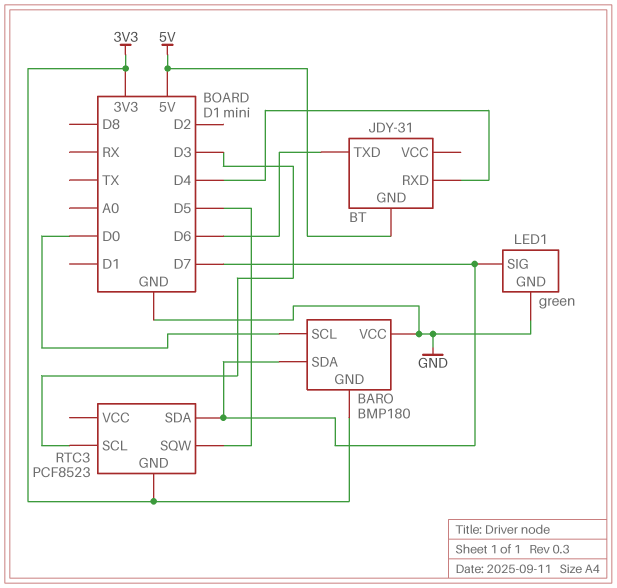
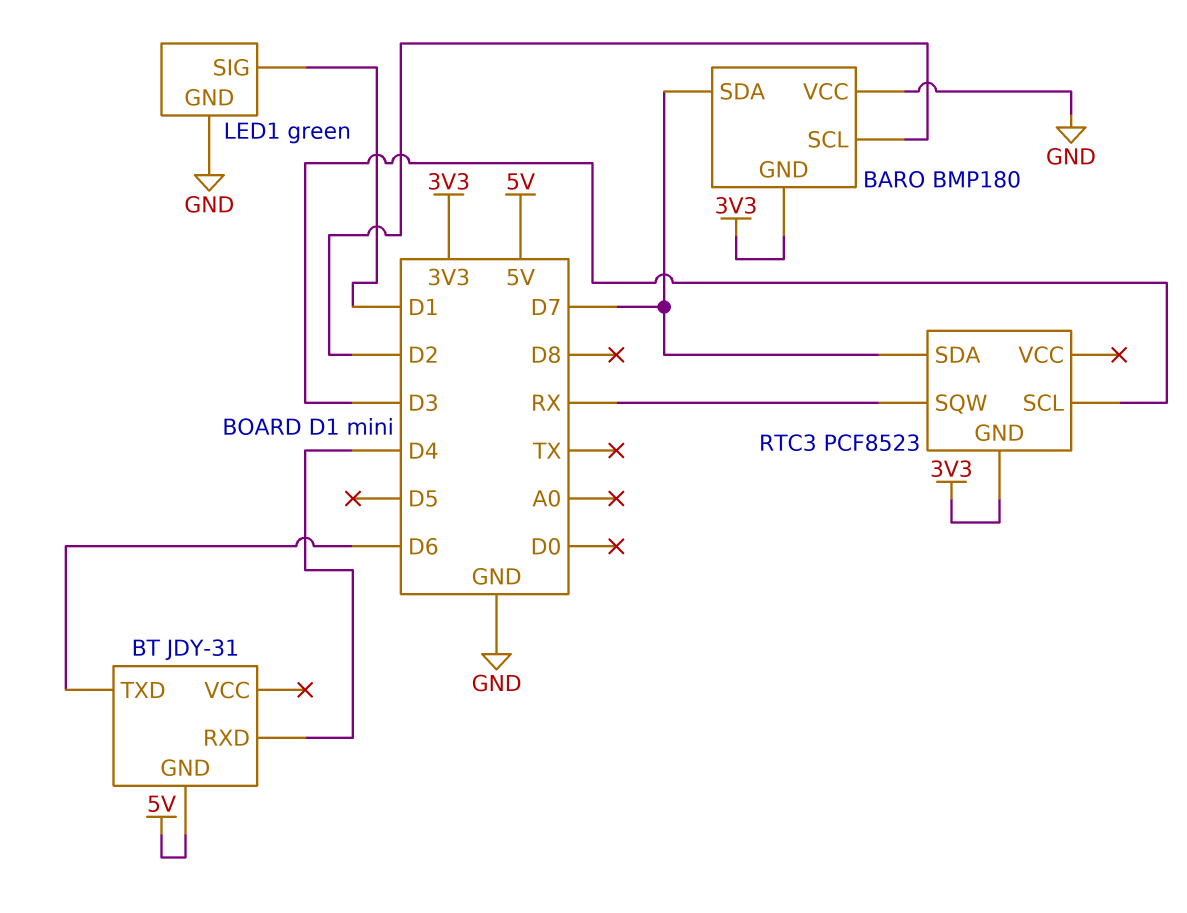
BARO pin SCL: D0 -> D2
LED1 pin SIG: D7 -> D1
RTC3 pin SQW: D5 -> RX

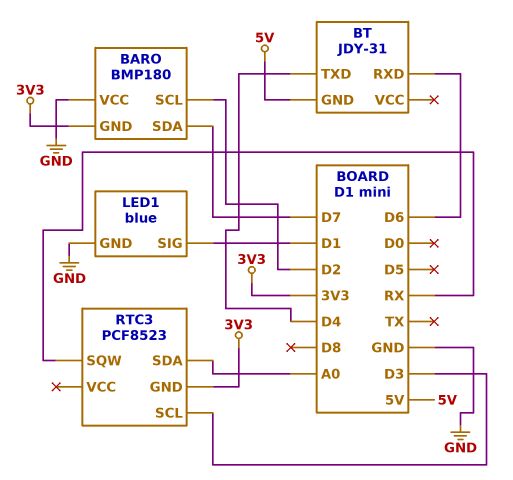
BT pin RXD: D4 -> D6
BT pin TXD: D6 -> D4
LED1: green -> blue
RTC3 pin SDA: D7 -> A0

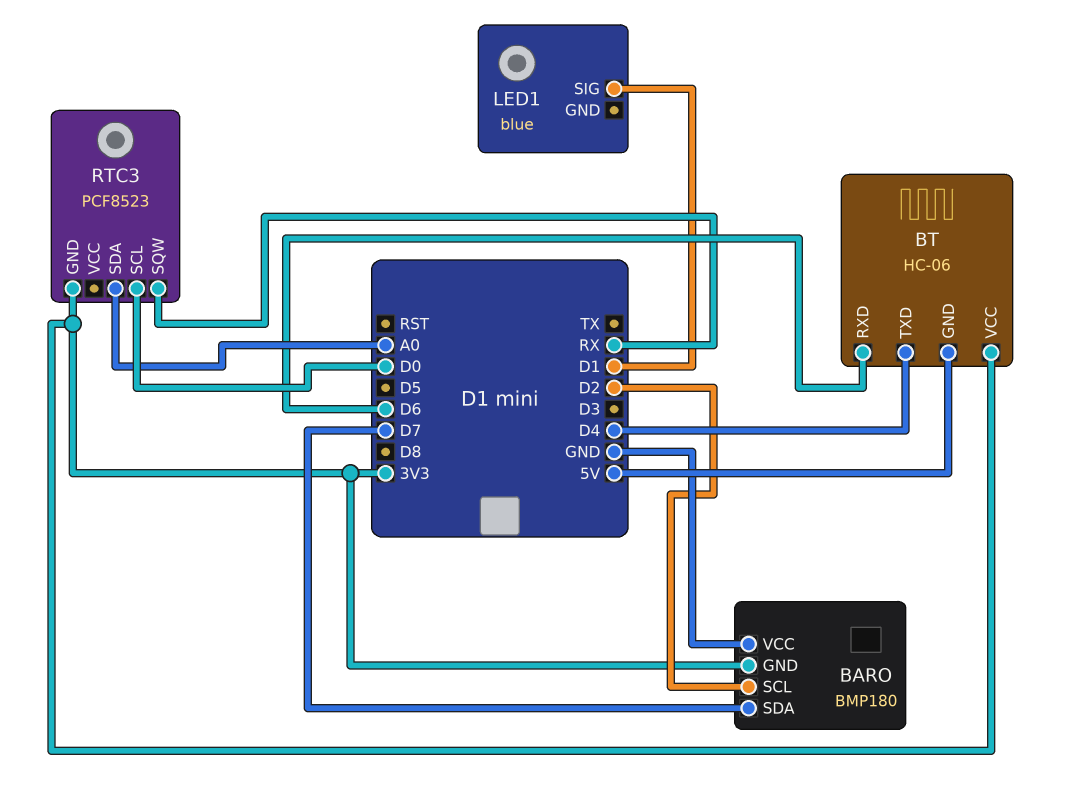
BT: JDY-31 -> HC-06
BT pin VCC: none -> 3V3
LED1 pin GND: GND -> none
RTC3 pin SCL: D3 -> D0

